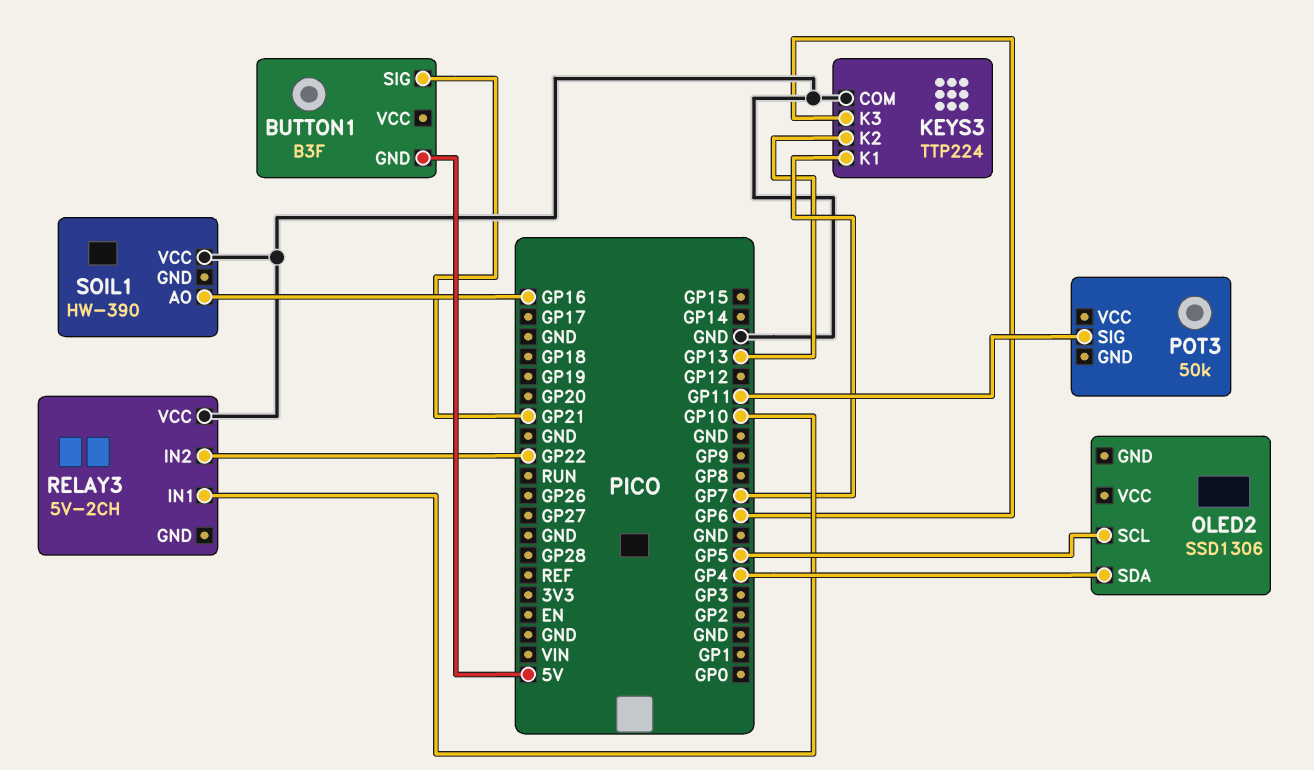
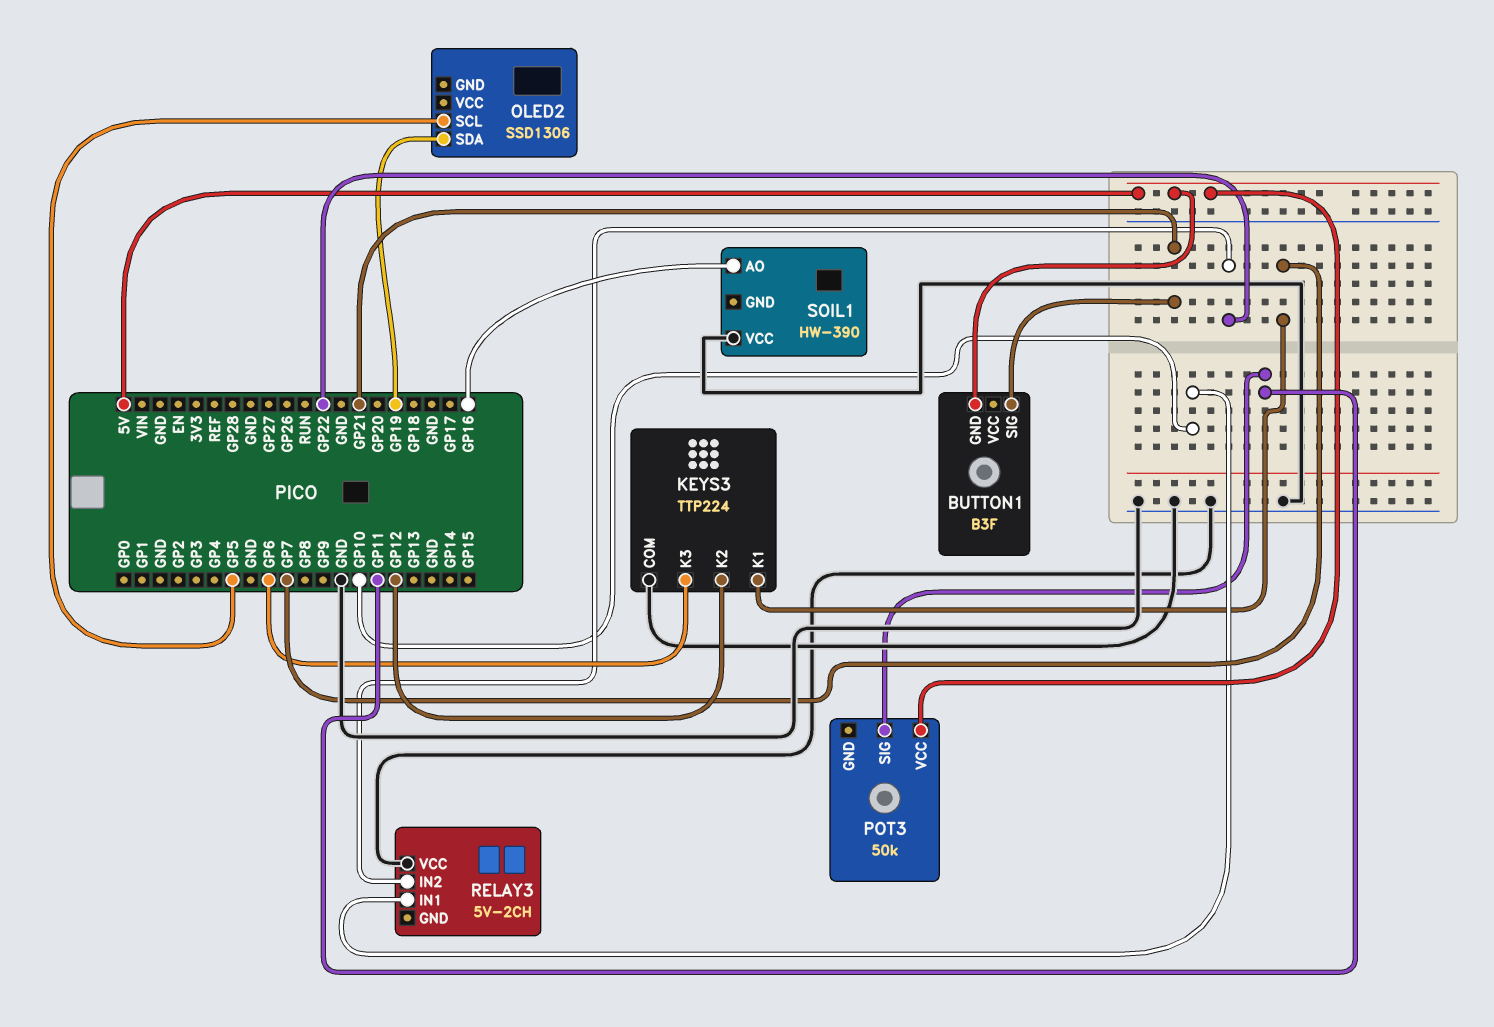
KEYS3 pin K2: GP13 -> GP12
OLED2 pin SDA: GP4 -> GP19
POT3 pin VCC: none -> 5V

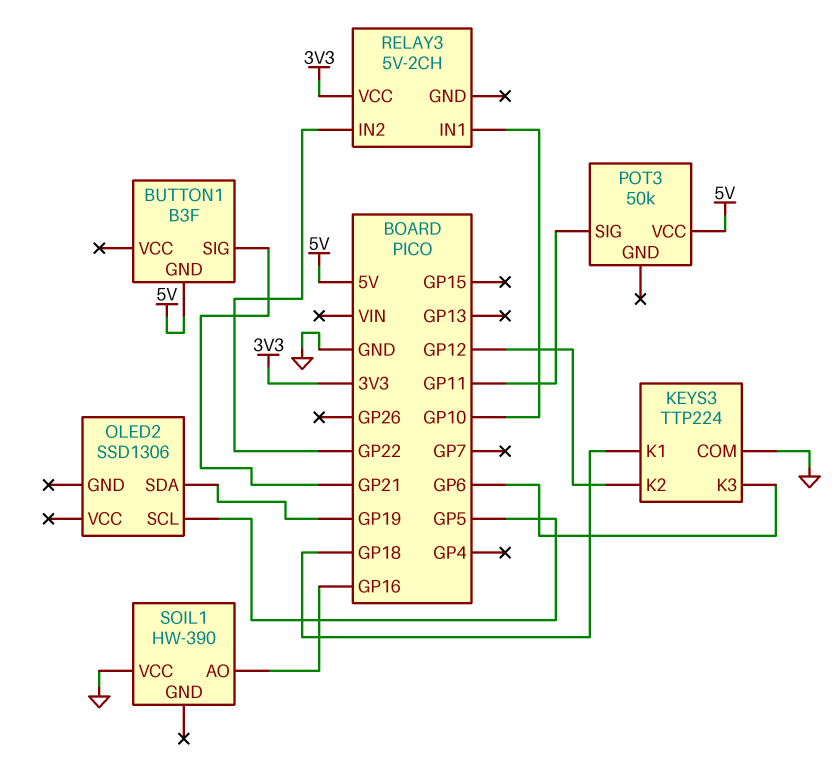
KEYS3 pin K1: GP7 -> GP18
RELAY3 pin VCC: GND -> 3V3

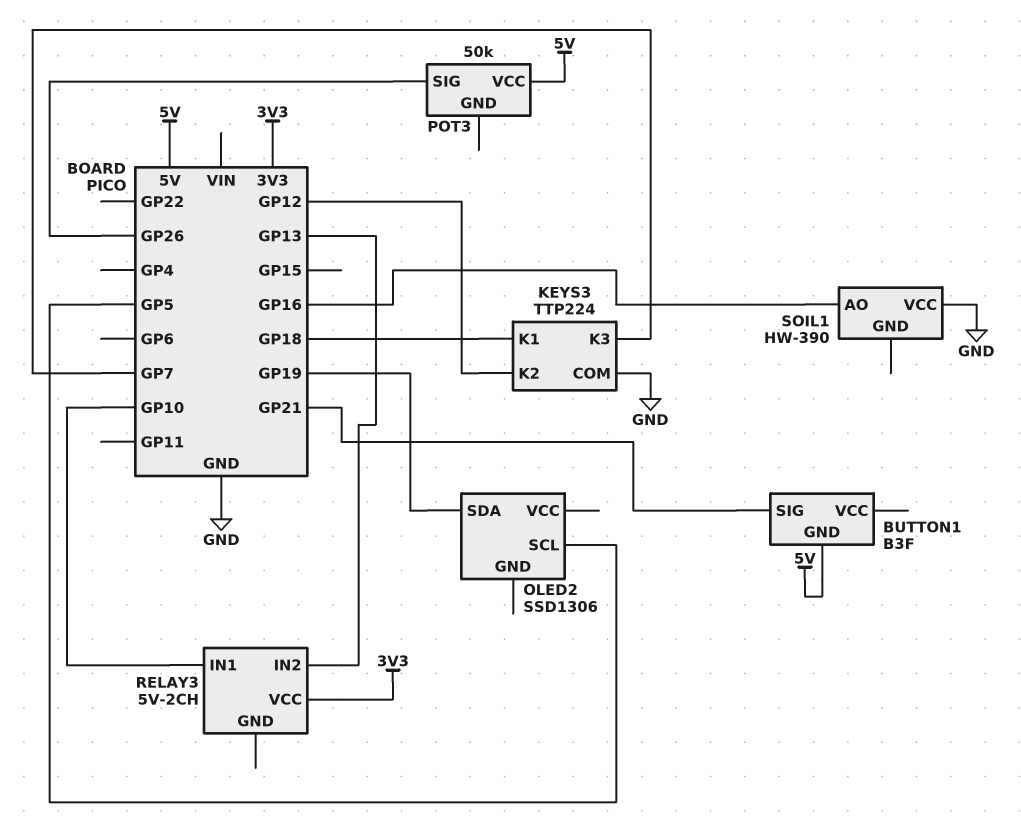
KEYS3 pin K3: GP6 -> GP7
POT3 pin SIG: GP11 -> GP26
RELAY3 pin IN2: GP22 -> GP13

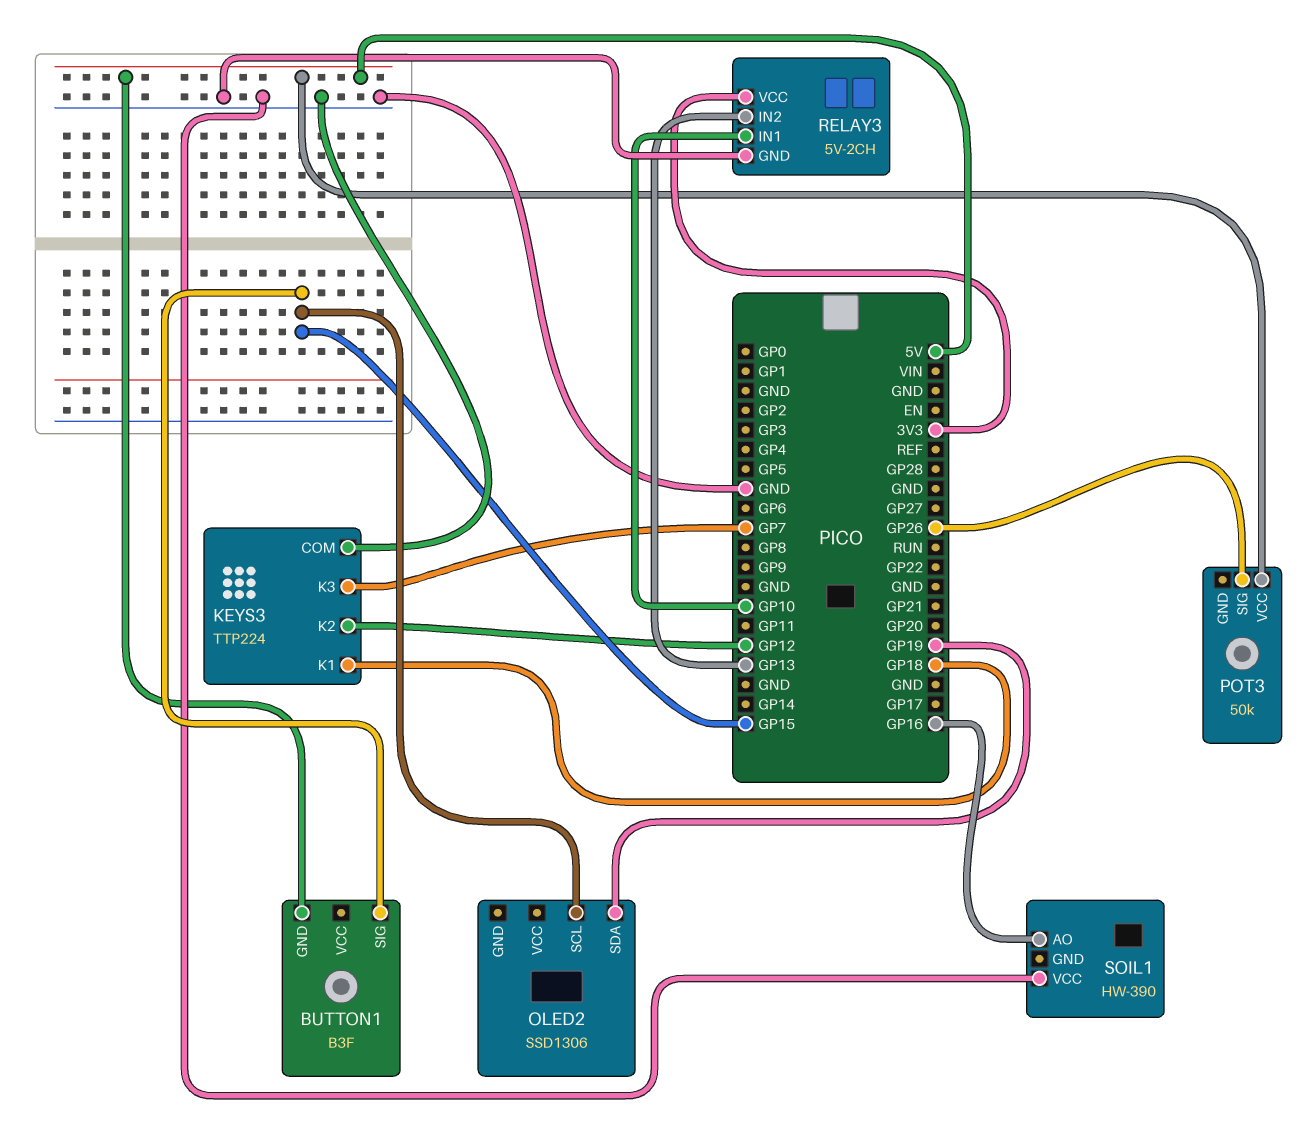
BUTTON1 pin SIG: GP21 -> GP15
OLED2 pin SCL: GP5 -> GP15
RELAY3 pin GND: none -> GND

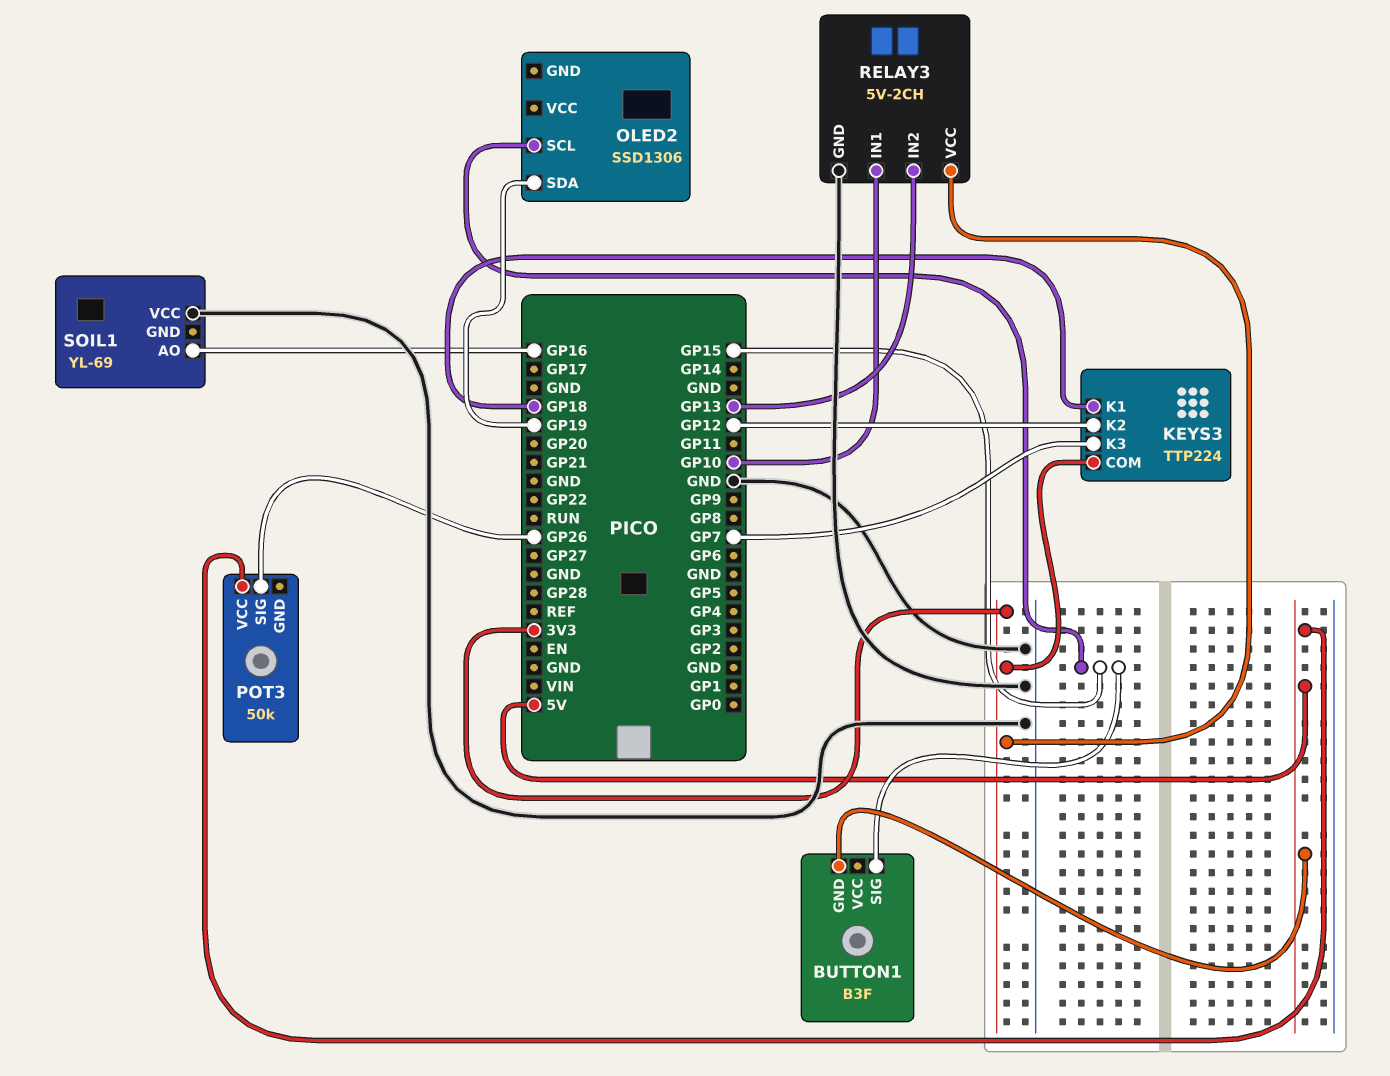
KEYS3 pin COM: GND -> 3V3
SOIL1: HW-390 -> YL-69

